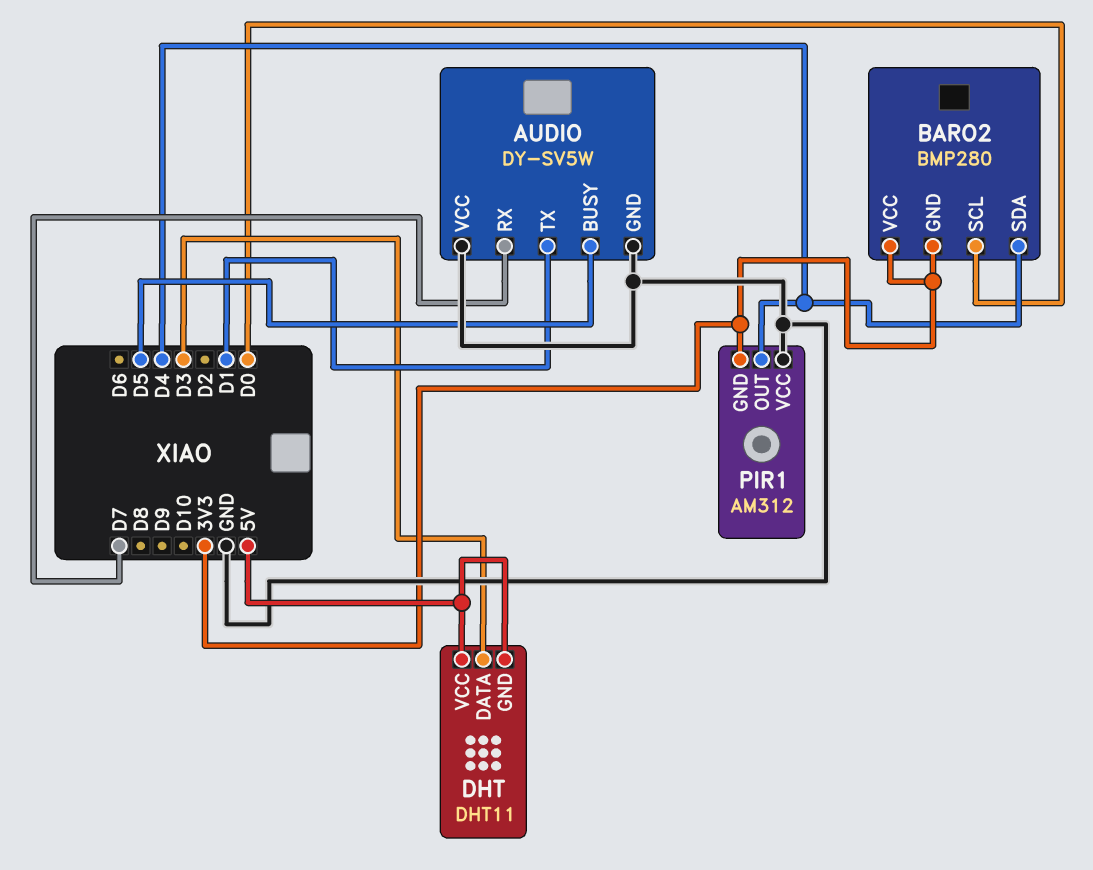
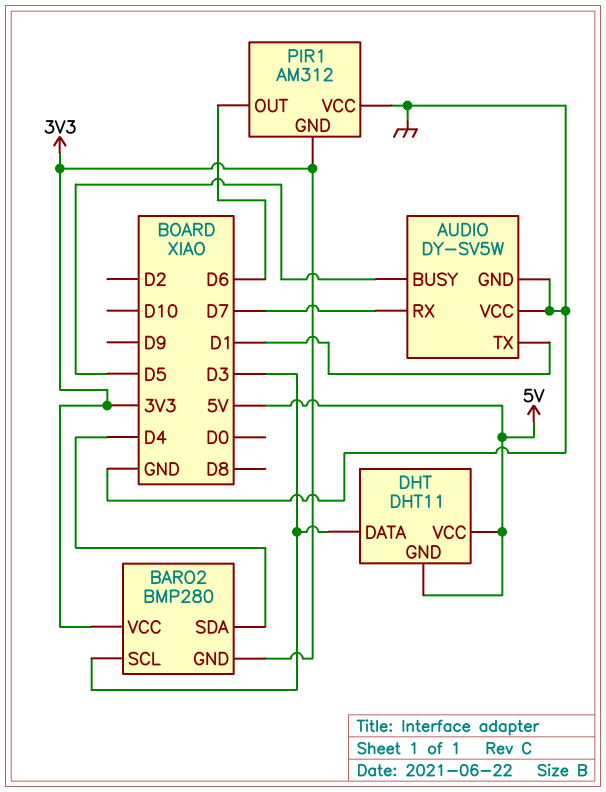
BARO2 pin SCL: D0 -> D3
PIR1 pin OUT: D4 -> D6

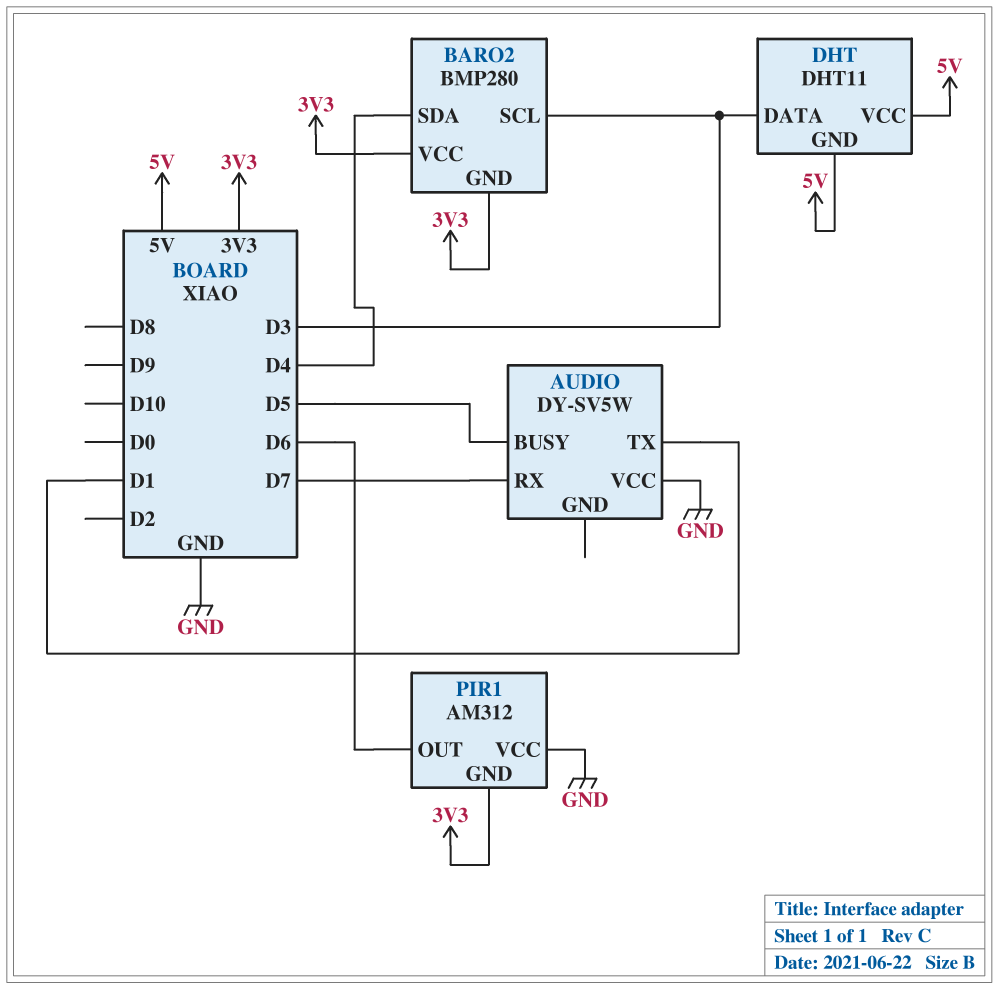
AUDIO pin GND: GND -> none

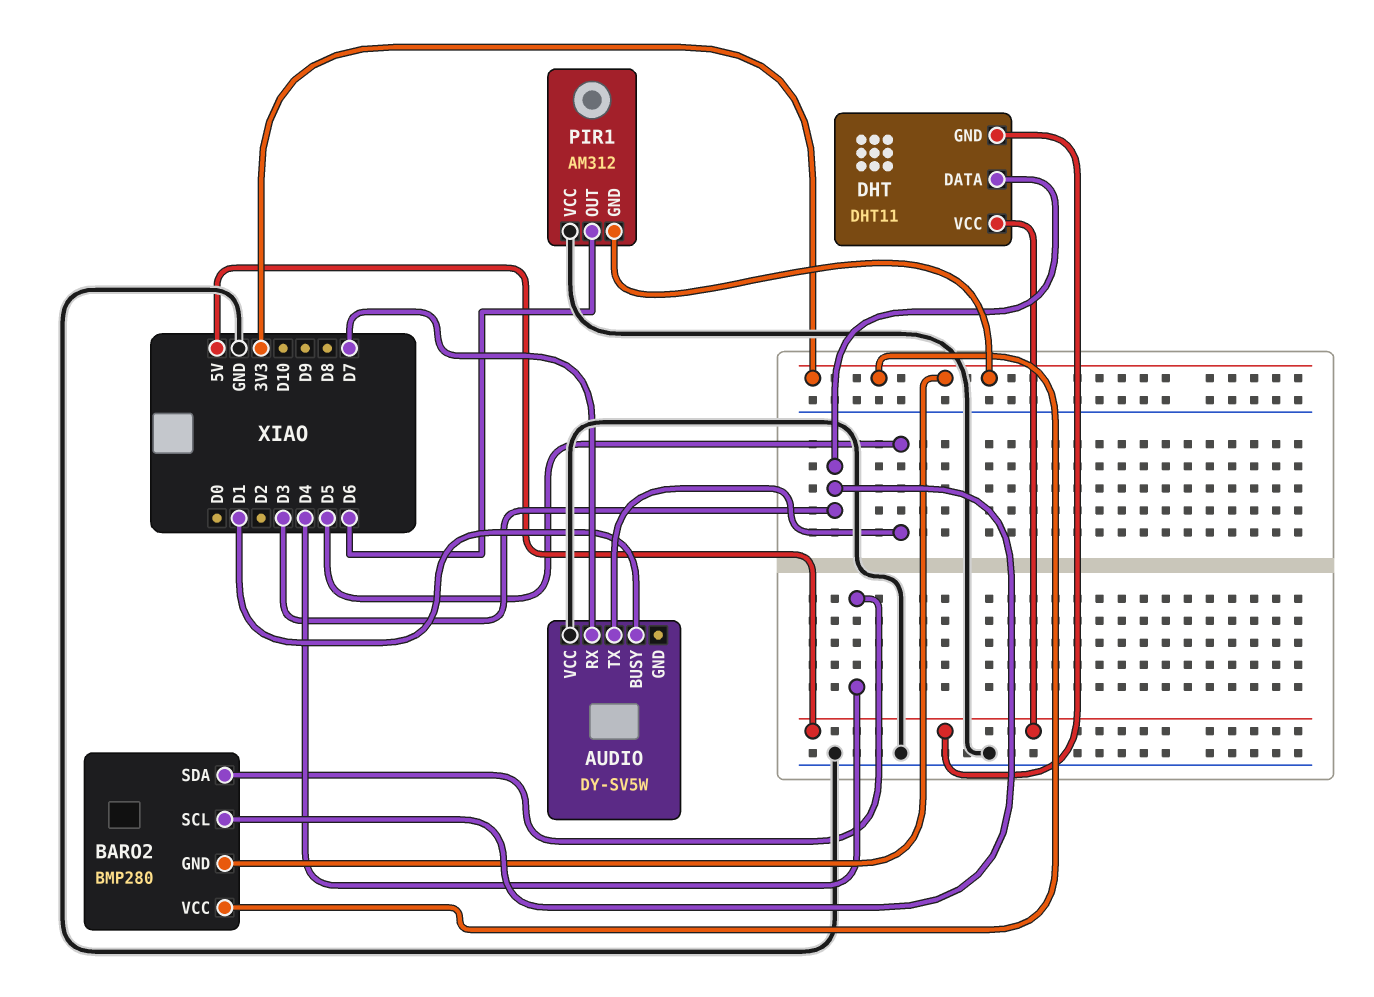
AUDIO pin BUSY: D5 -> D1
AUDIO pin TX: D1 -> D5

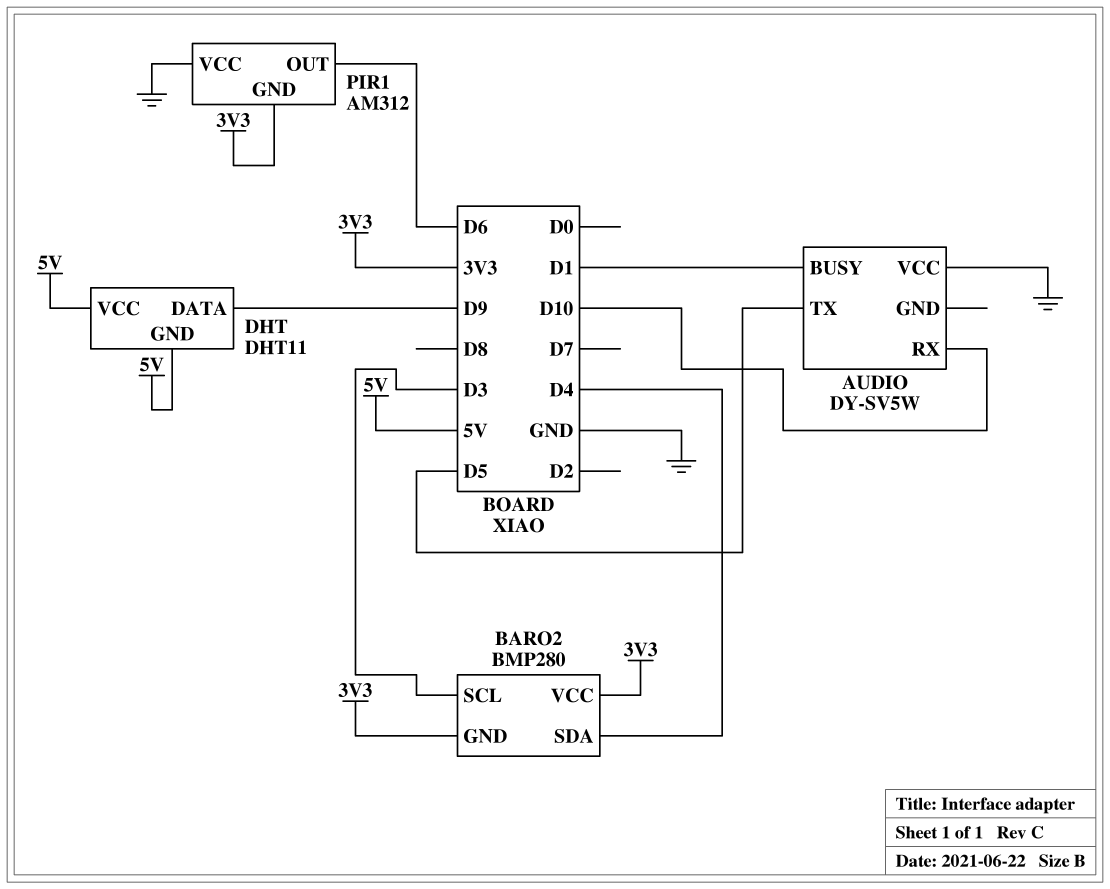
AUDIO pin RX: D7 -> D10
DHT pin DATA: D3 -> D9

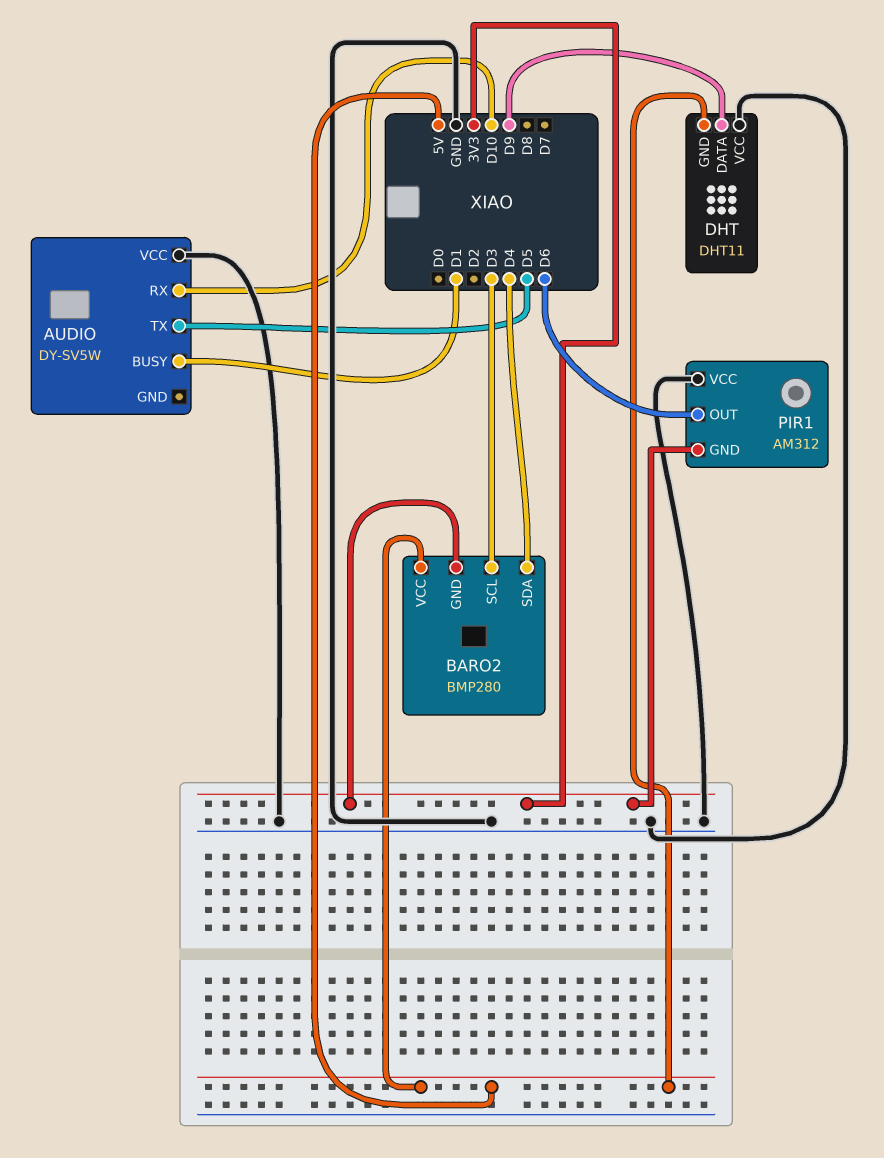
BARO2 pin VCC: 3V3 -> 5V
DHT pin VCC: 5V -> GND

